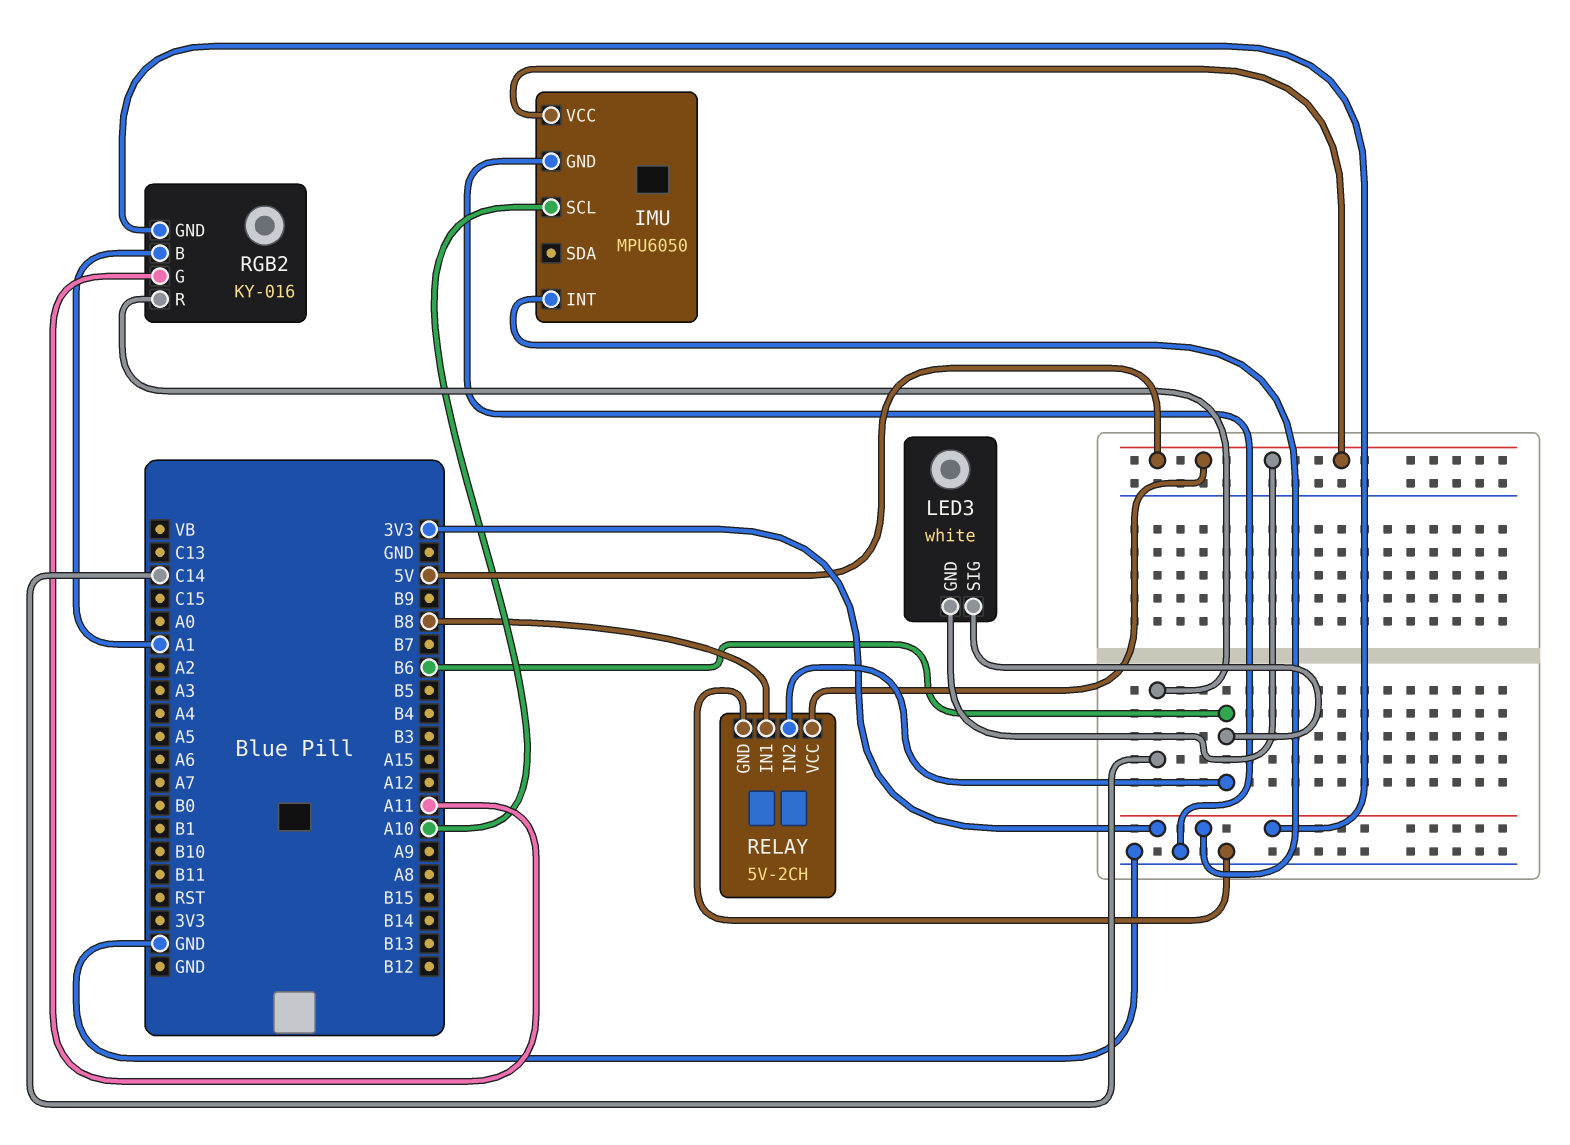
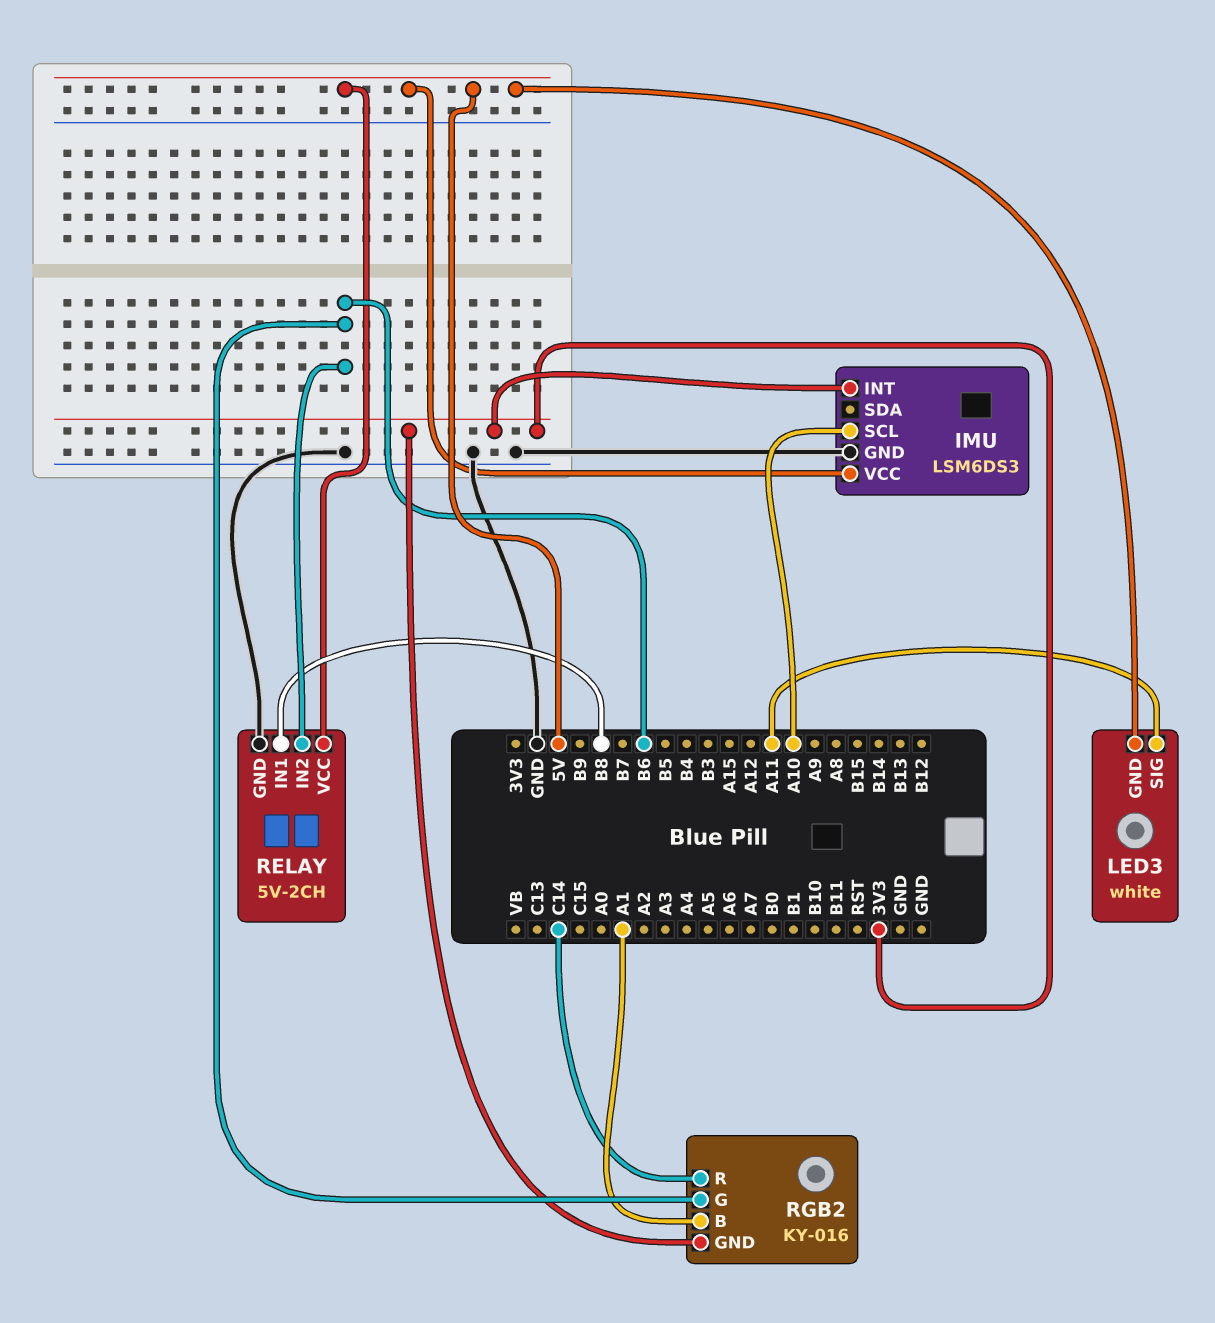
IMU: MPU6050 -> LSM6DS3
LED3 pin SIG: B6 -> A11
RGB2 pin G: A11 -> B6

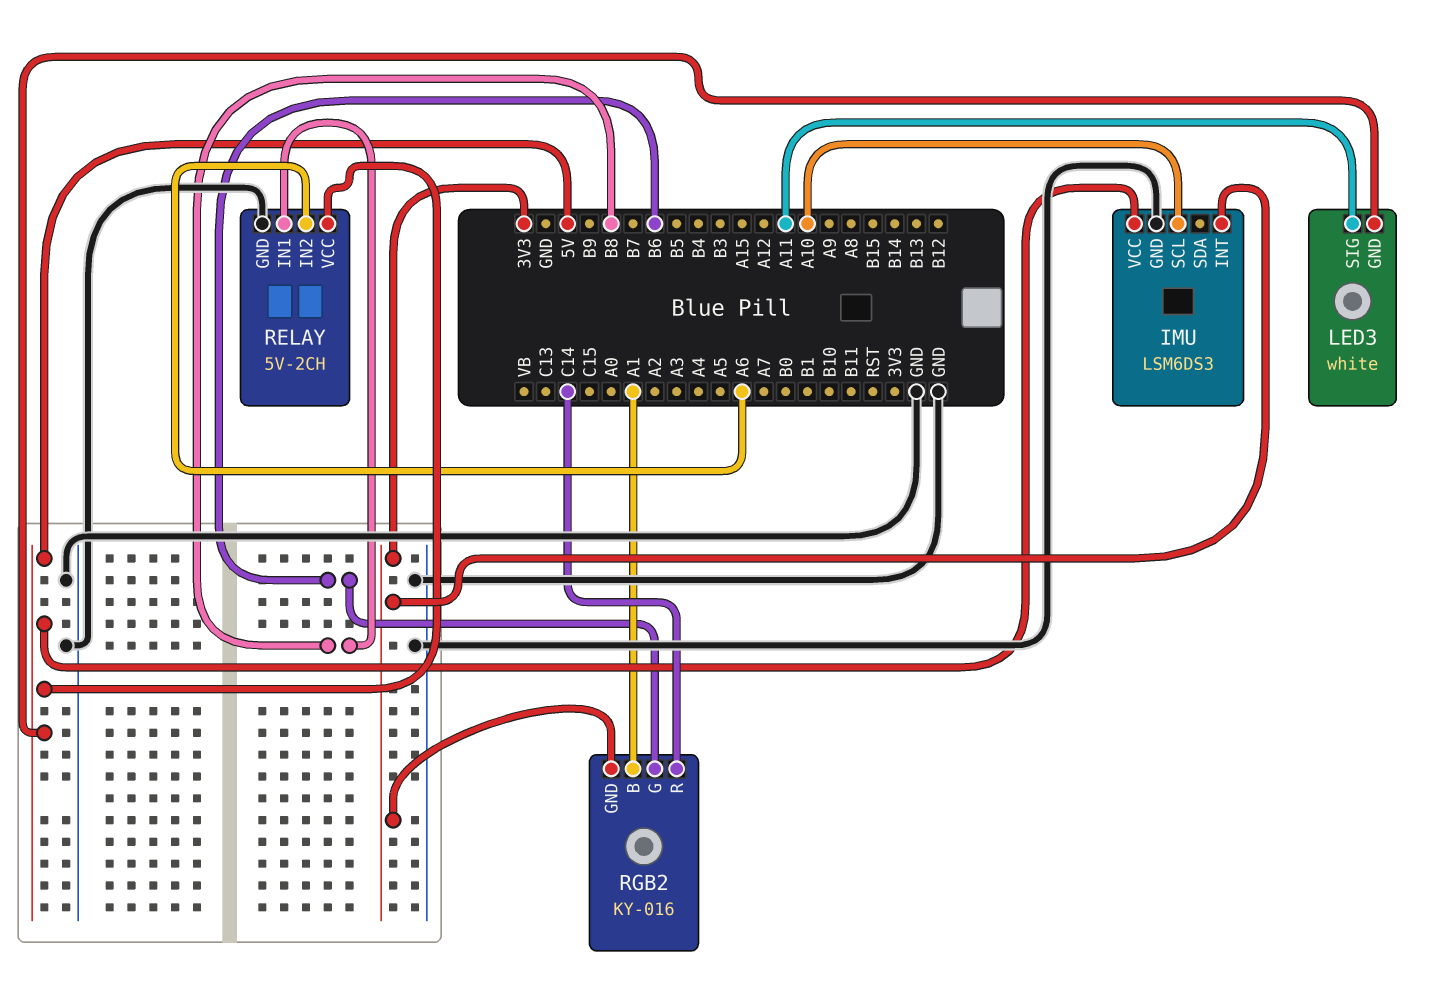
RELAY pin IN2: B6 -> A6

